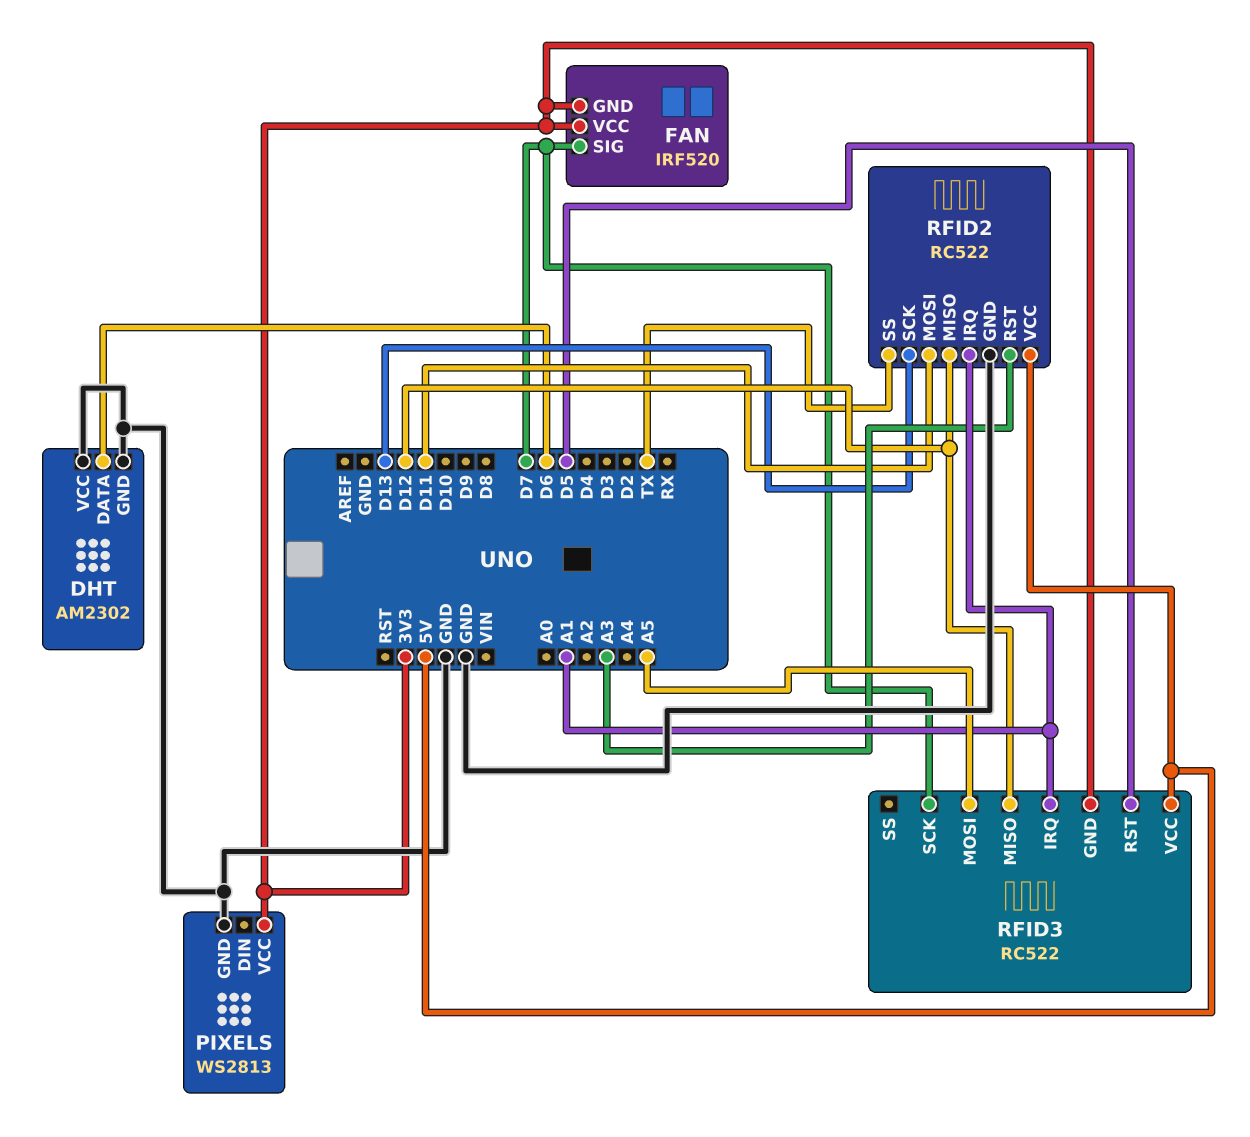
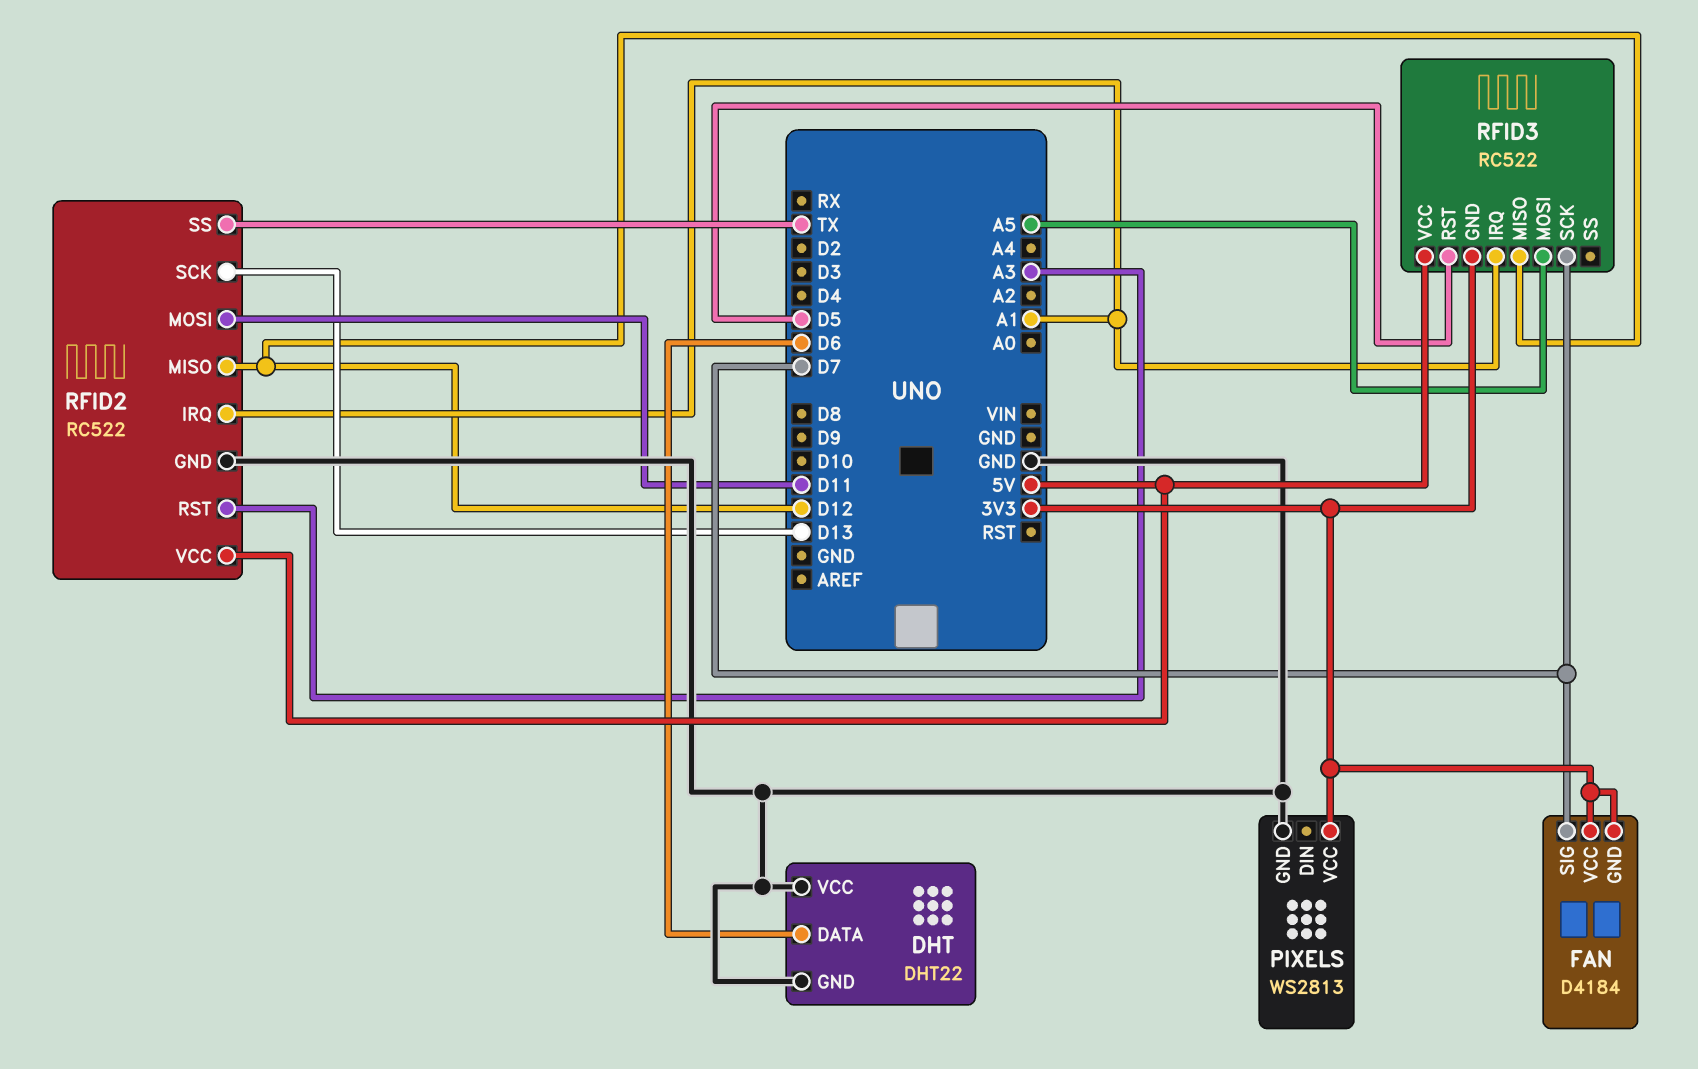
DHT: AM2302 -> DHT22
FAN: IRF520 -> D4184

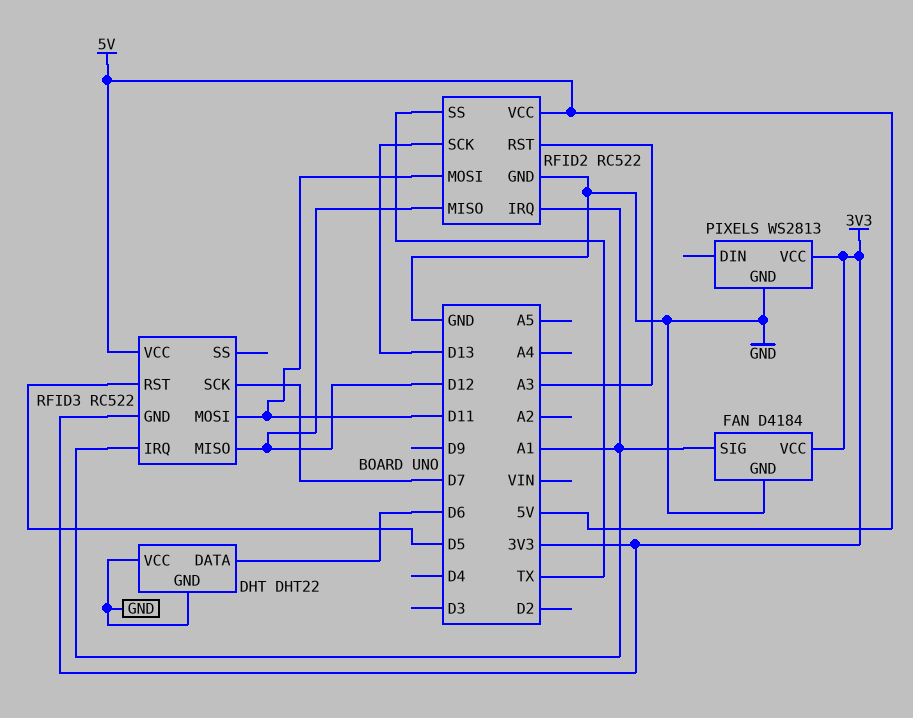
FAN pin GND: 3V3 -> GND
FAN pin SIG: D7 -> A1
RFID3 pin MOSI: A5 -> D11

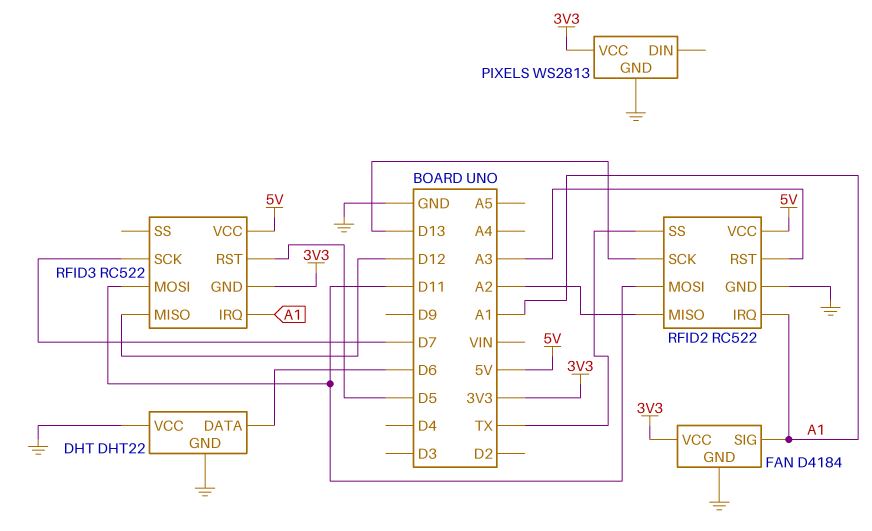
RFID2 pin MISO: D12 -> A2

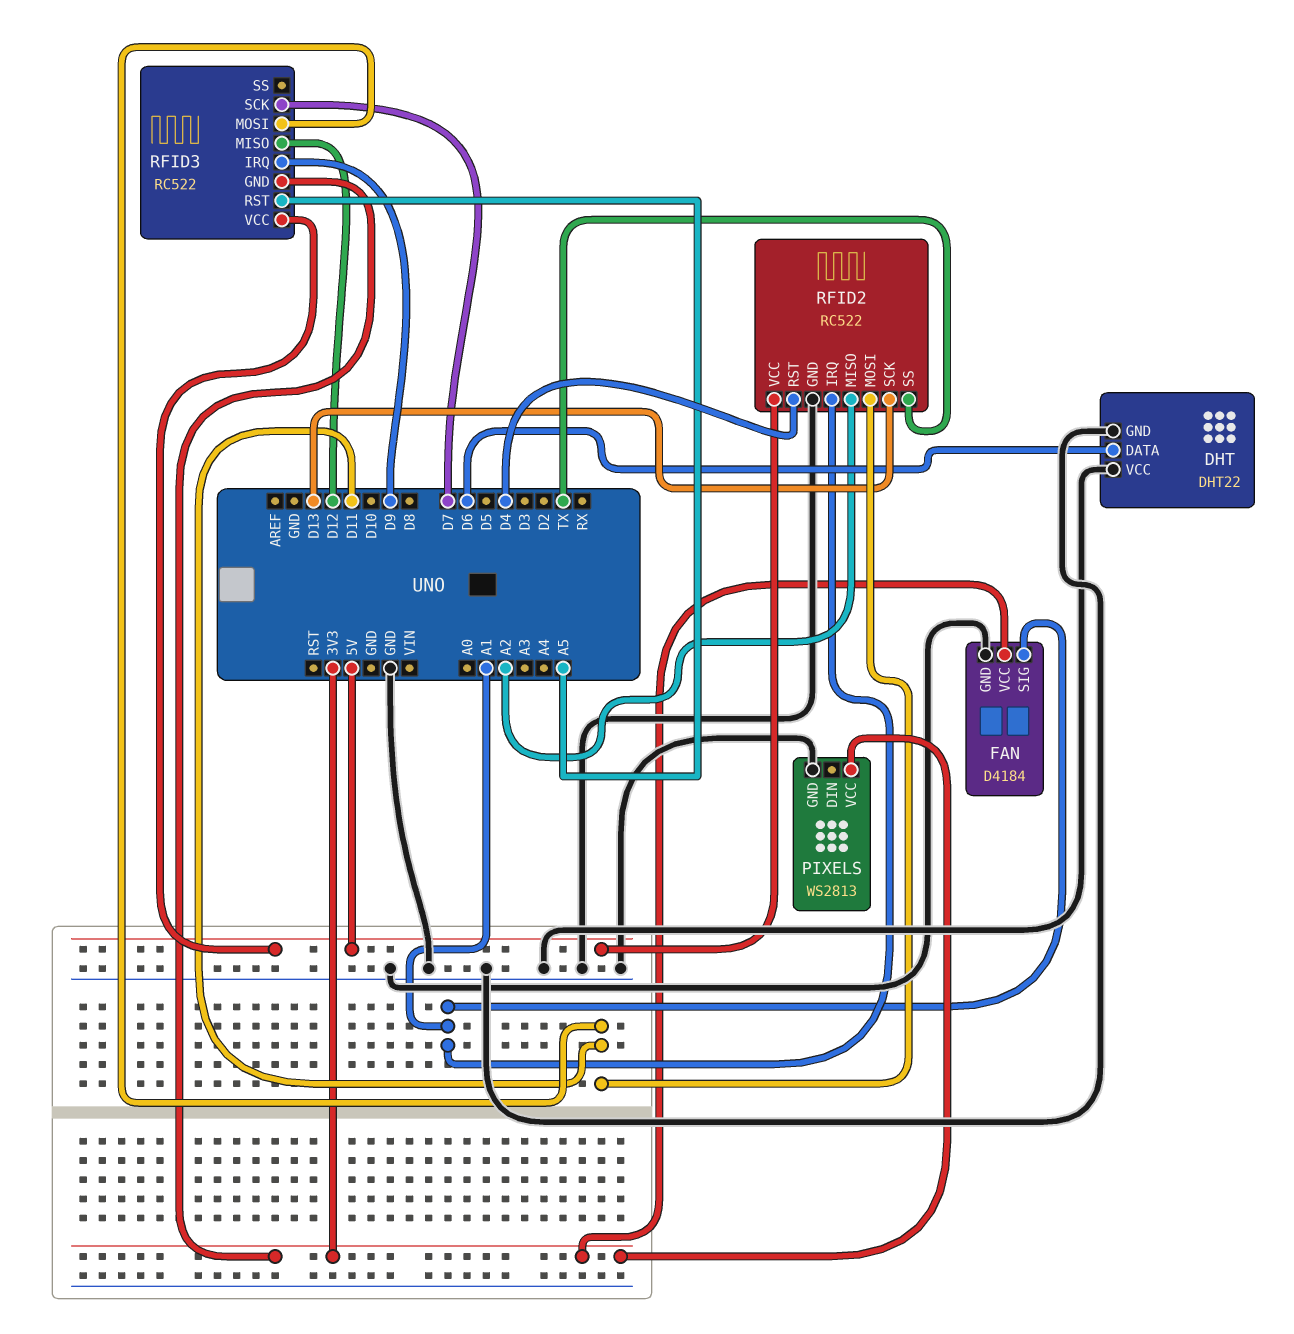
RFID2 pin RST: A3 -> D4
RFID3 pin IRQ: A1 -> D9
RFID3 pin RST: D5 -> A5

